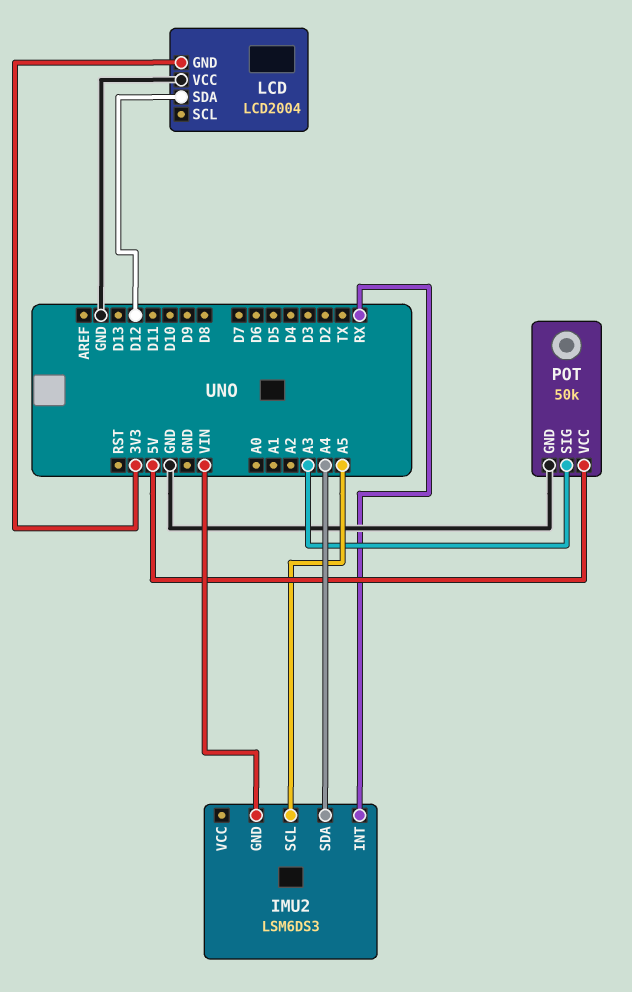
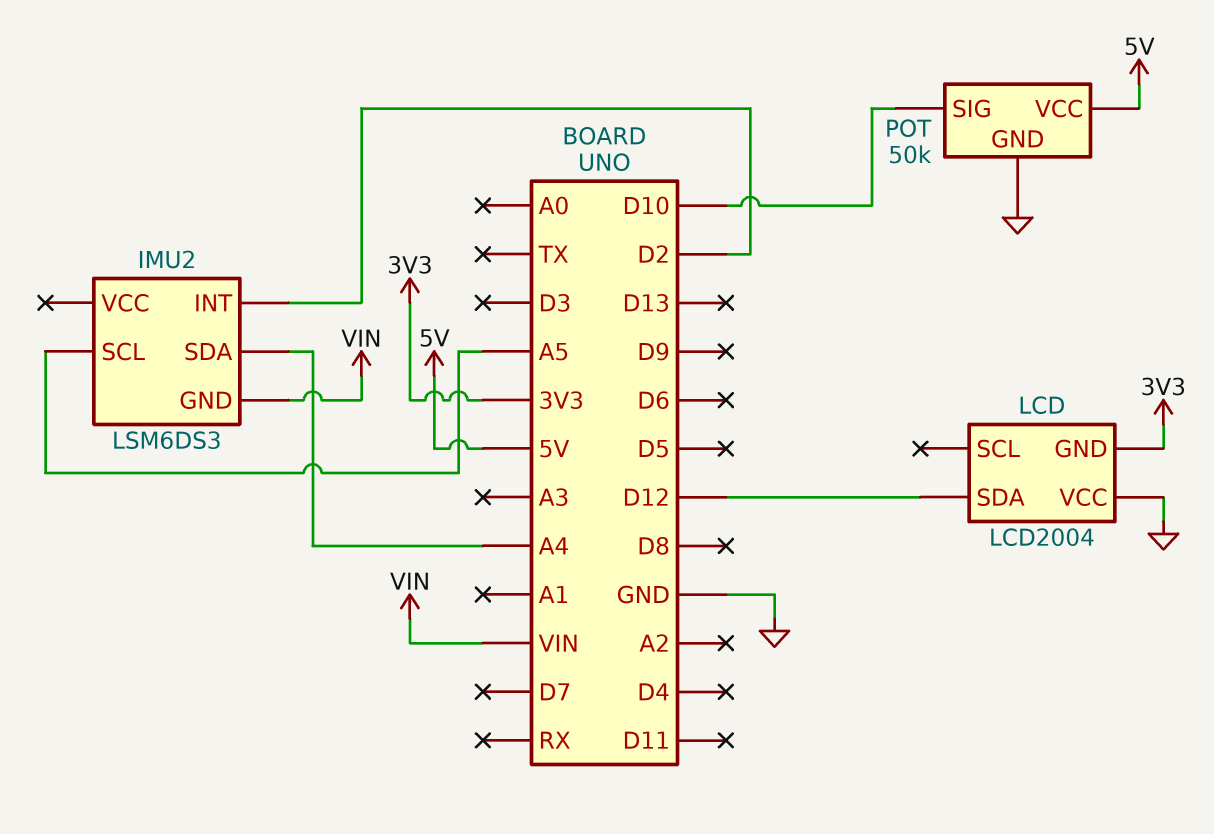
IMU2 pin INT: RX -> D2
POT pin SIG: A3 -> D10

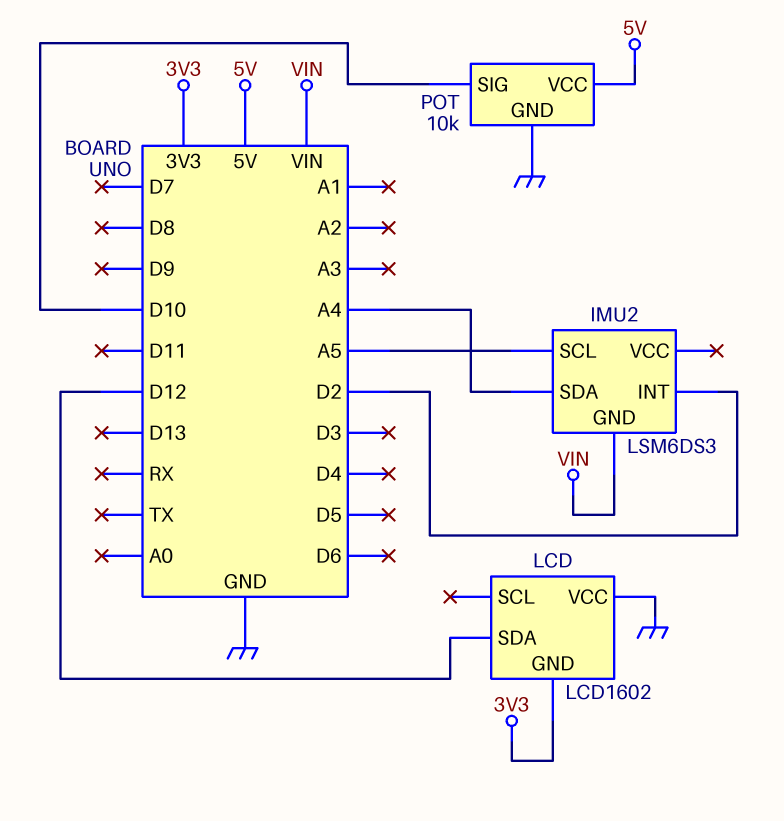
LCD: LCD2004 -> LCD1602
POT: 50k -> 10k

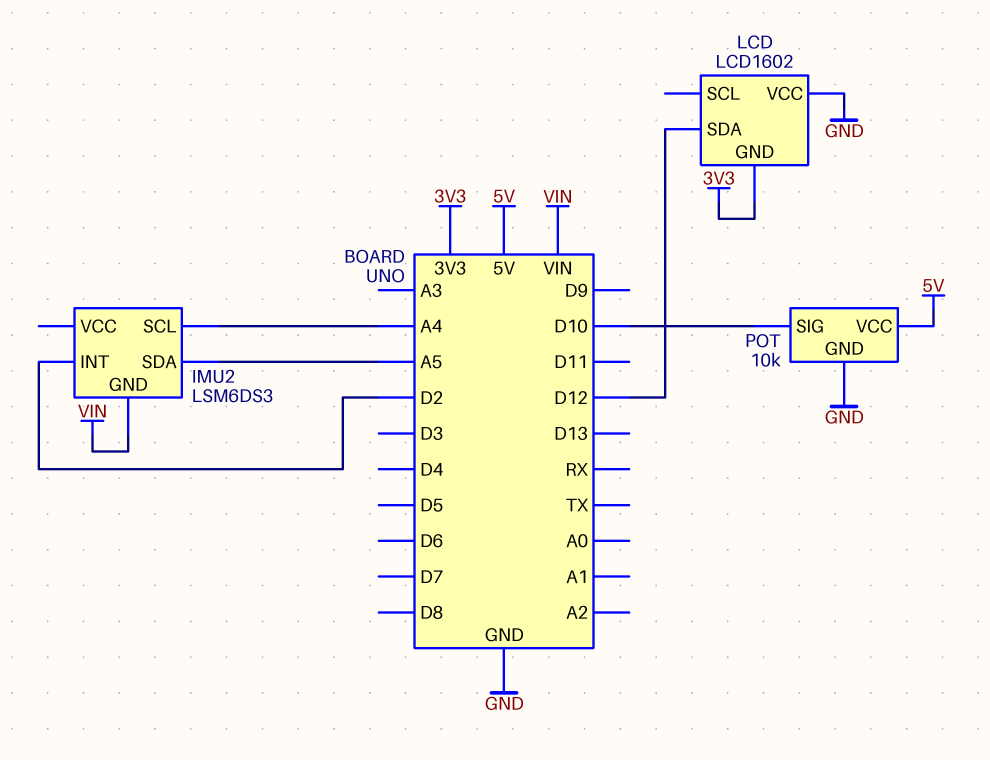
IMU2 pin SCL: A5 -> A4
IMU2 pin SDA: A4 -> A5

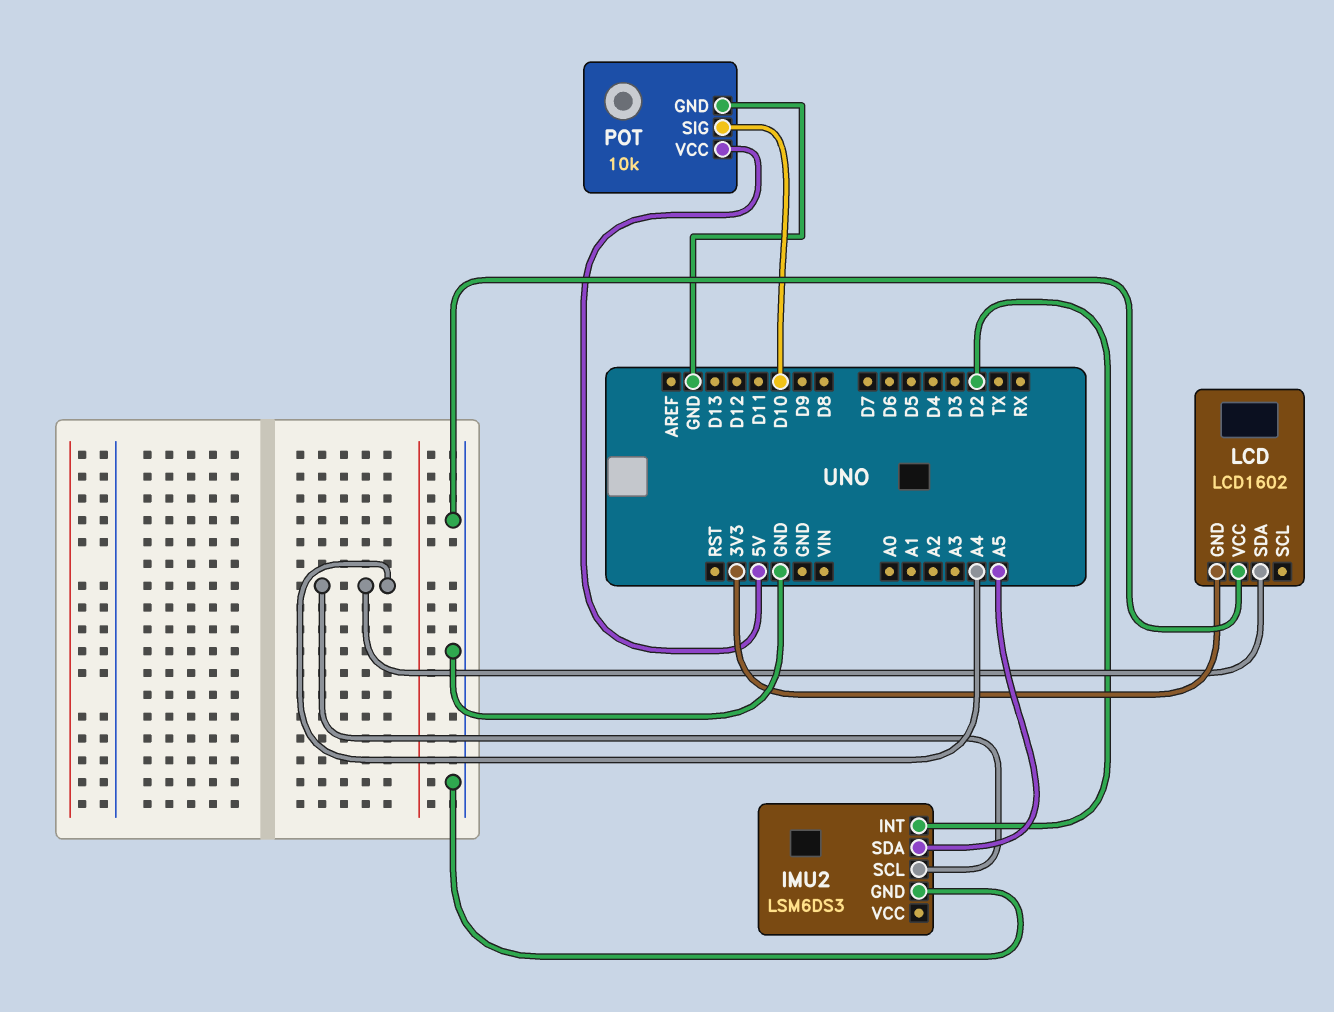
IMU2 pin GND: VIN -> GND
LCD pin SDA: D12 -> A4

